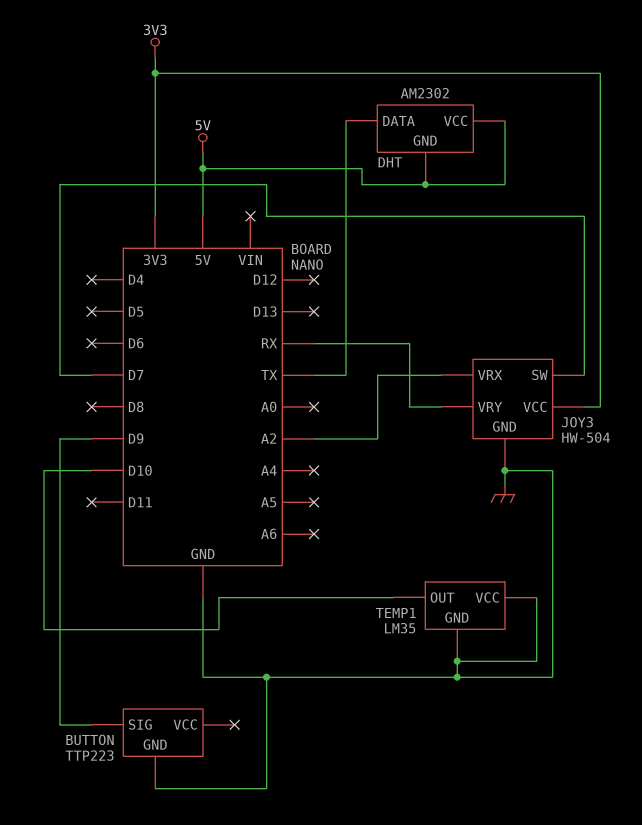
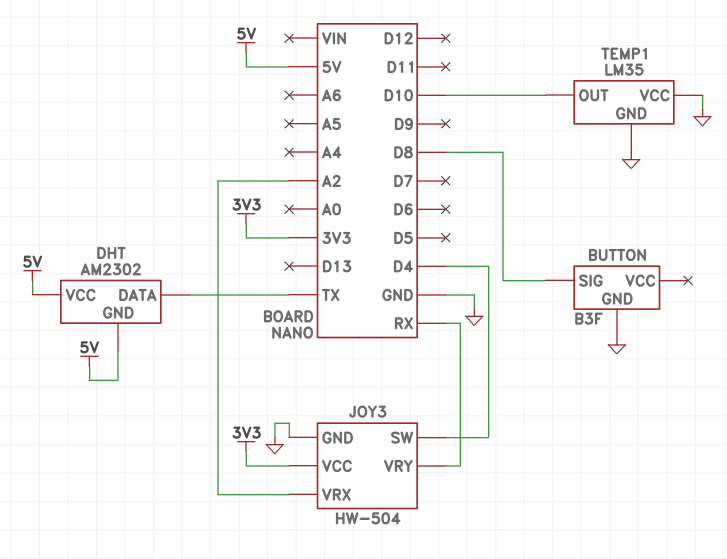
BUTTON: TTP223 -> B3F
BUTTON pin SIG: D9 -> D8
JOY3 pin SW: D7 -> D4

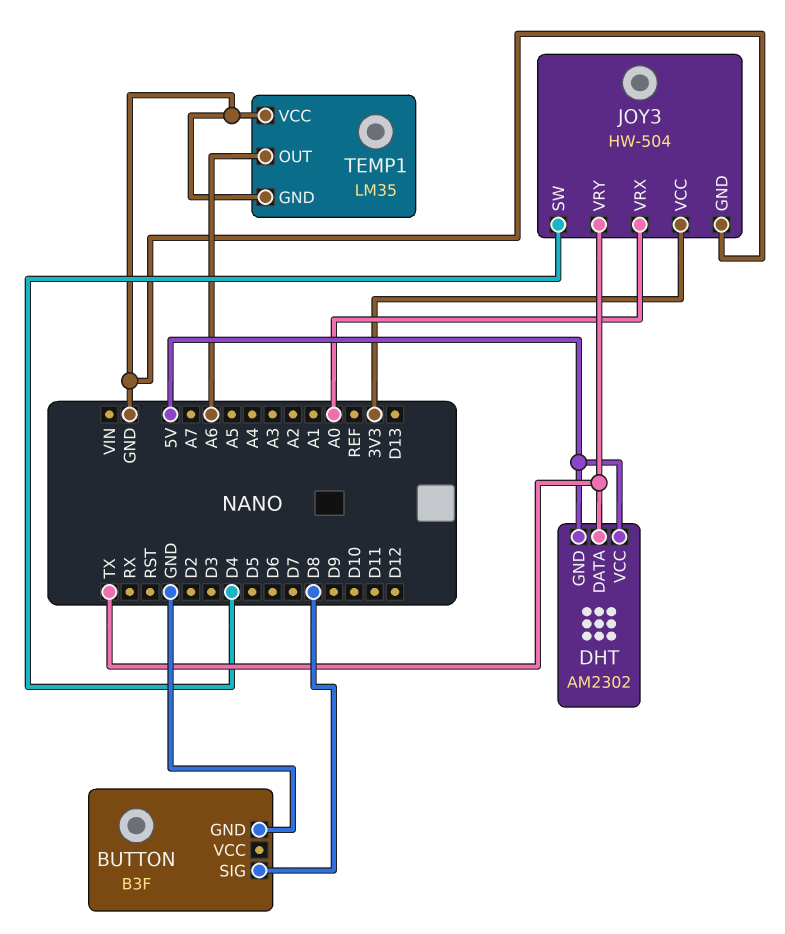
JOY3 pin VRX: A2 -> A0
JOY3 pin VRY: RX -> TX
TEMP1 pin OUT: D10 -> A6

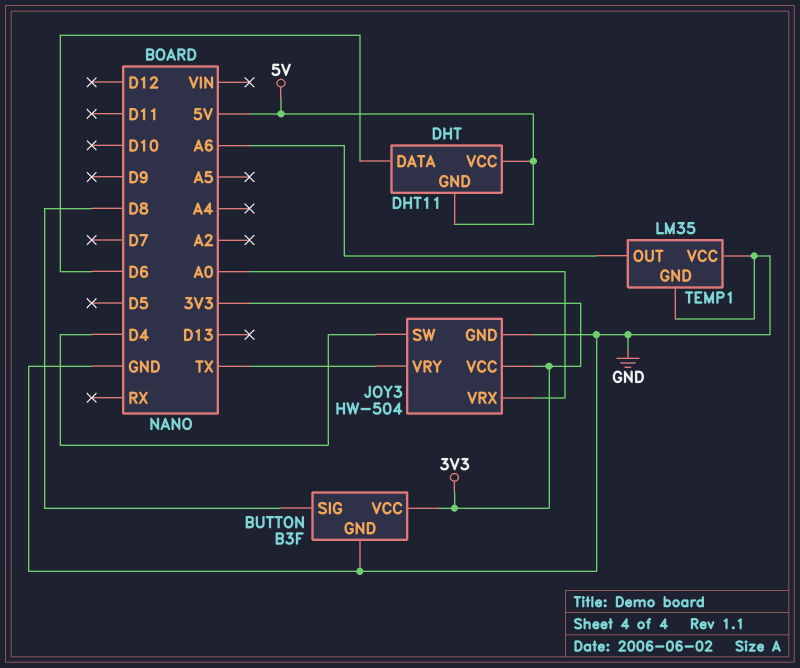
BUTTON pin VCC: none -> 3V3
DHT: AM2302 -> DHT11
DHT pin DATA: TX -> D6

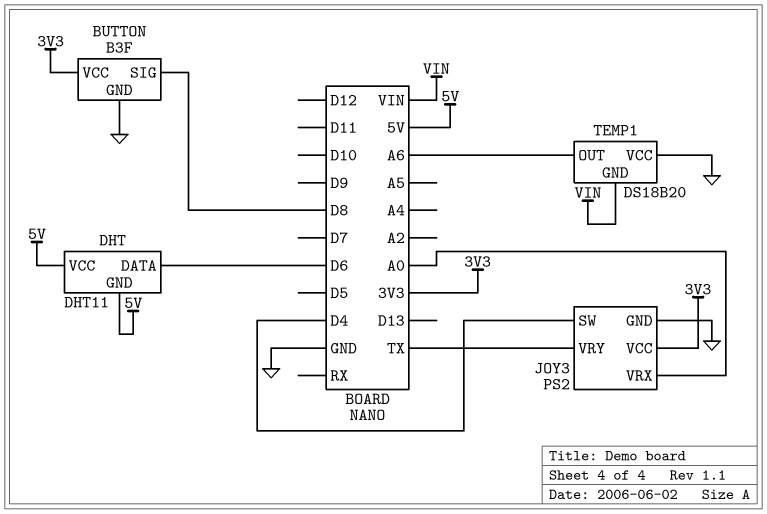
JOY3: HW-504 -> PS2
TEMP1: LM35 -> DS18B20
TEMP1 pin GND: GND -> VIN

